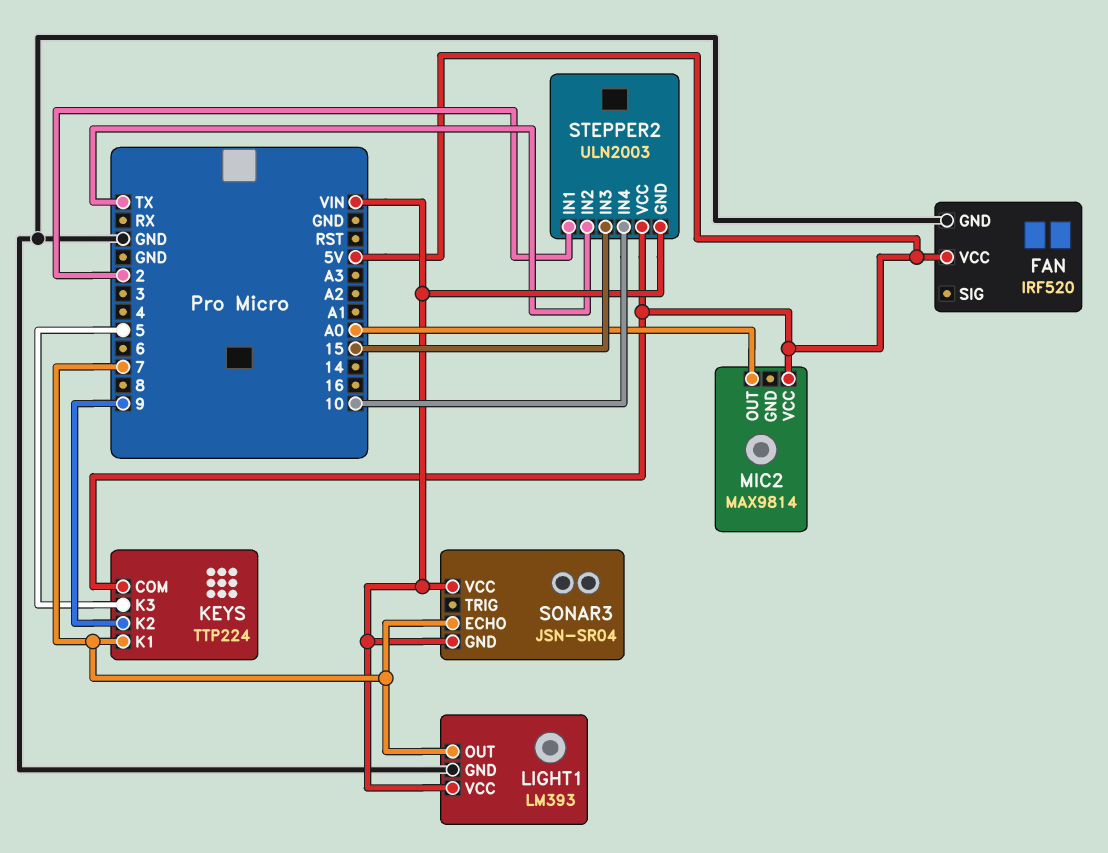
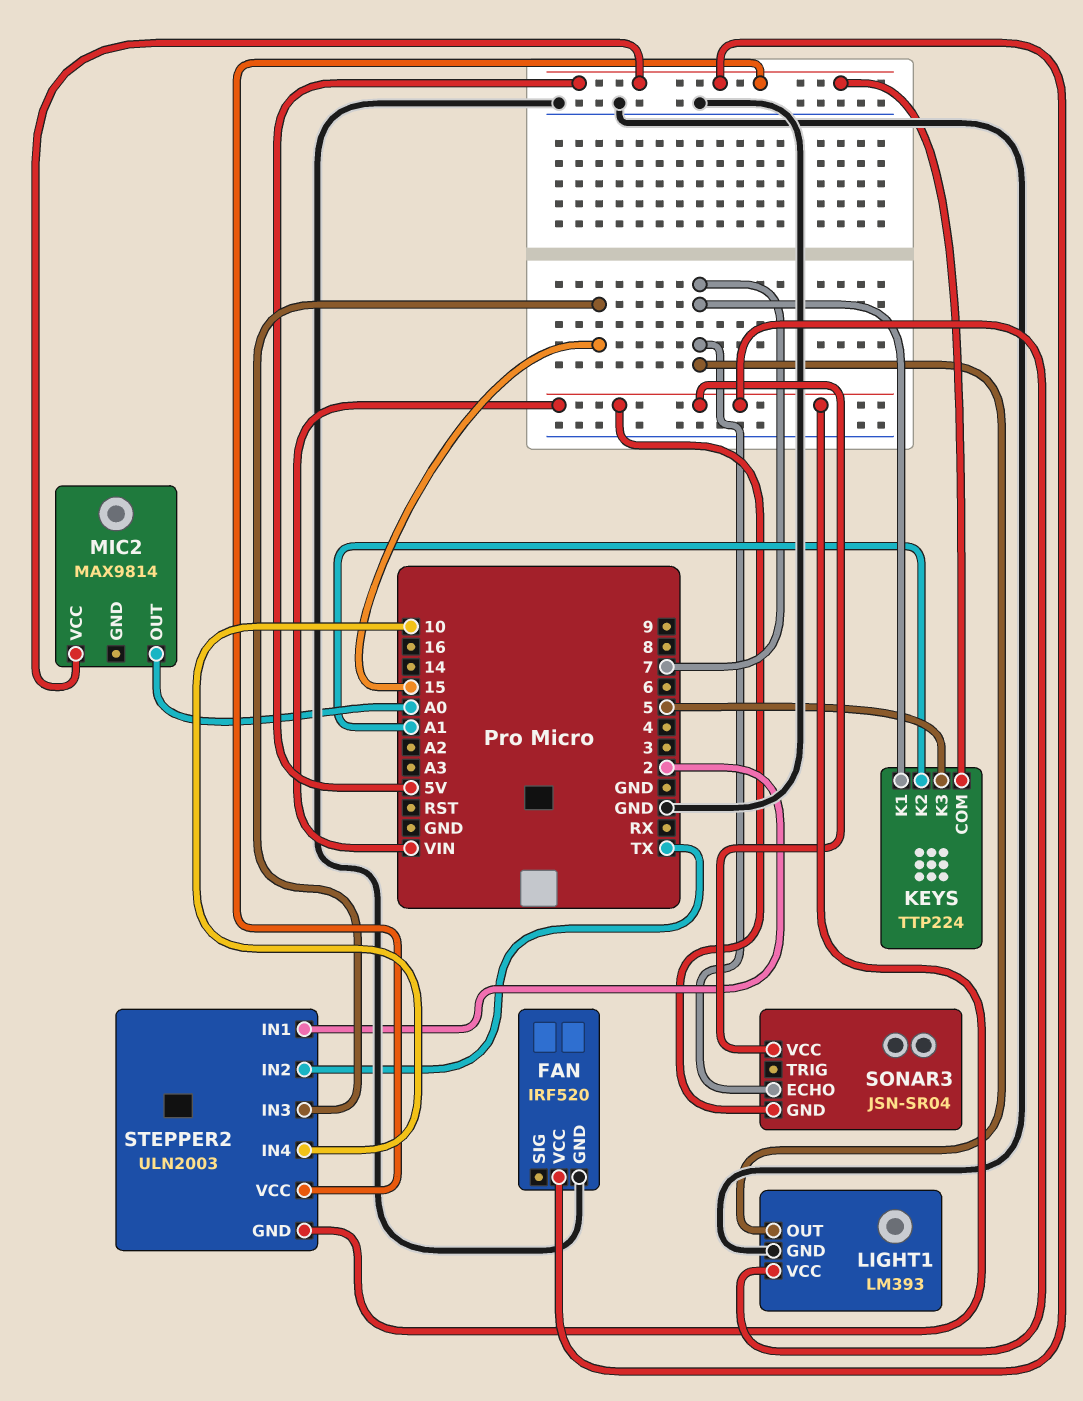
KEYS pin K2: 9 -> A1

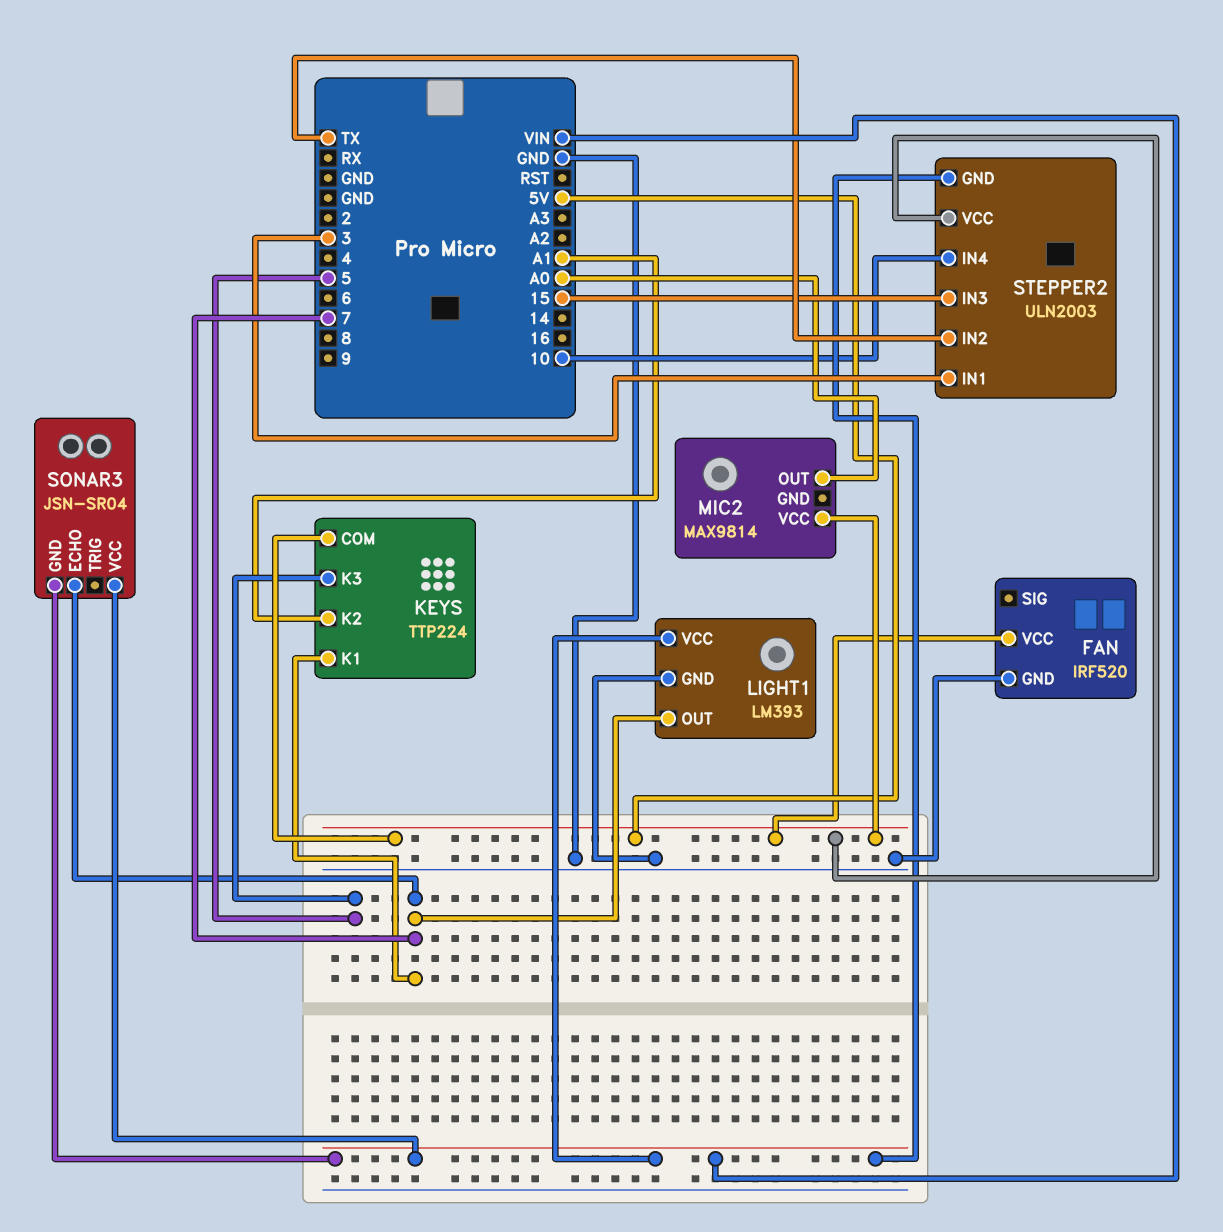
STEPPER2 pin IN1: 2 -> 3

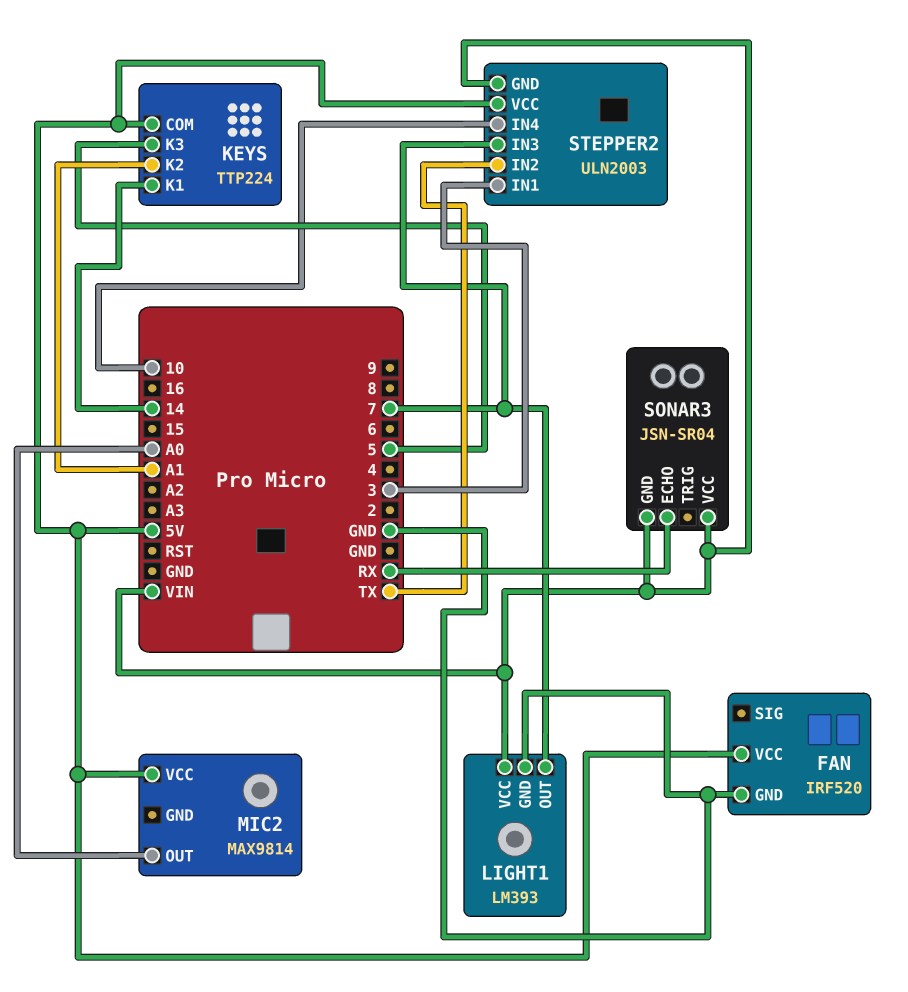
KEYS pin K1: 7 -> 14
SONAR3 pin ECHO: 7 -> RX
STEPPER2 pin IN3: 15 -> 7

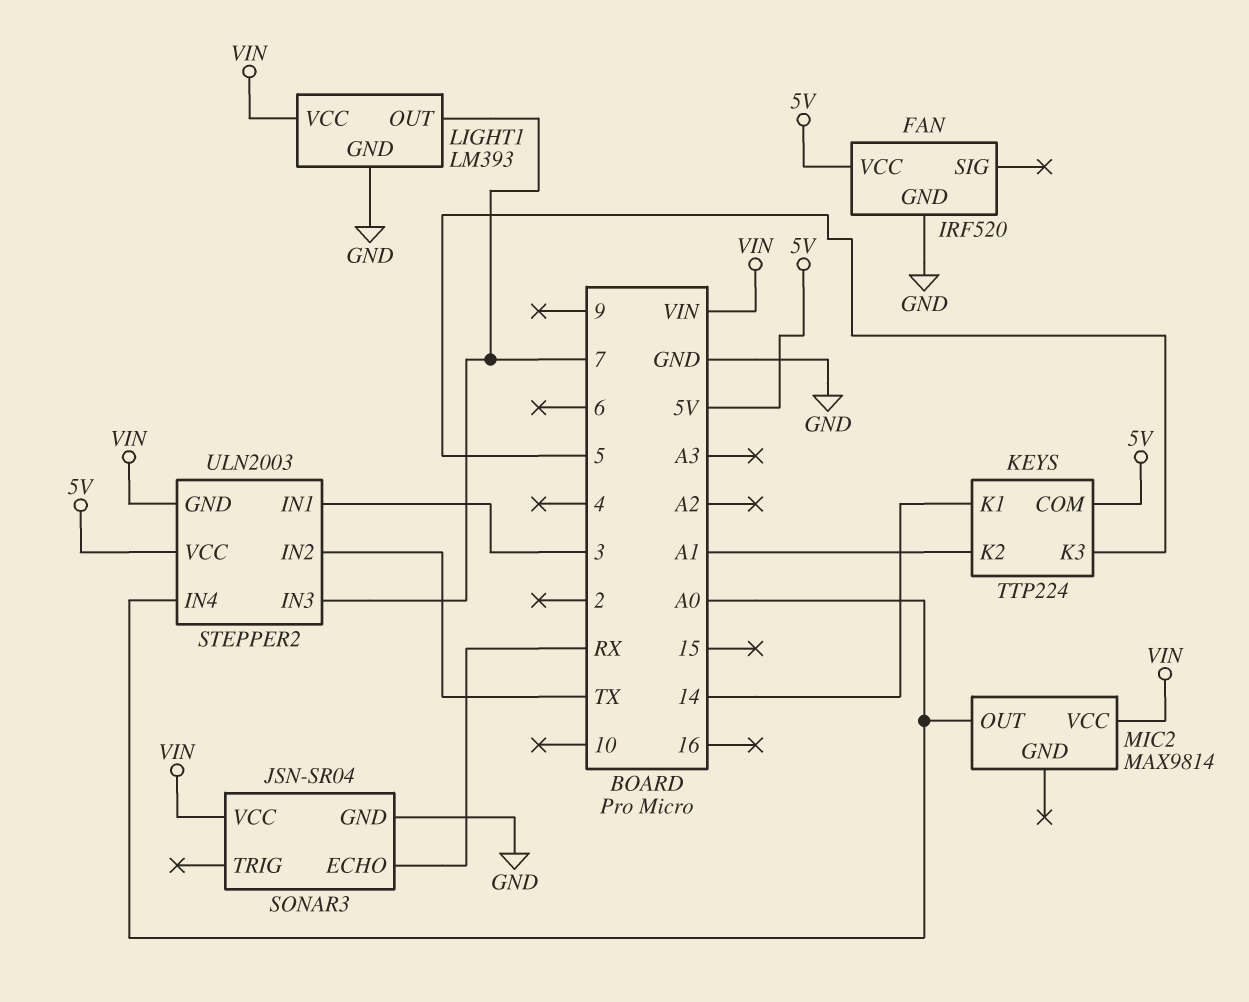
MIC2 pin VCC: 5V -> VIN
SONAR3 pin GND: VIN -> GND
STEPPER2 pin IN4: 10 -> A0

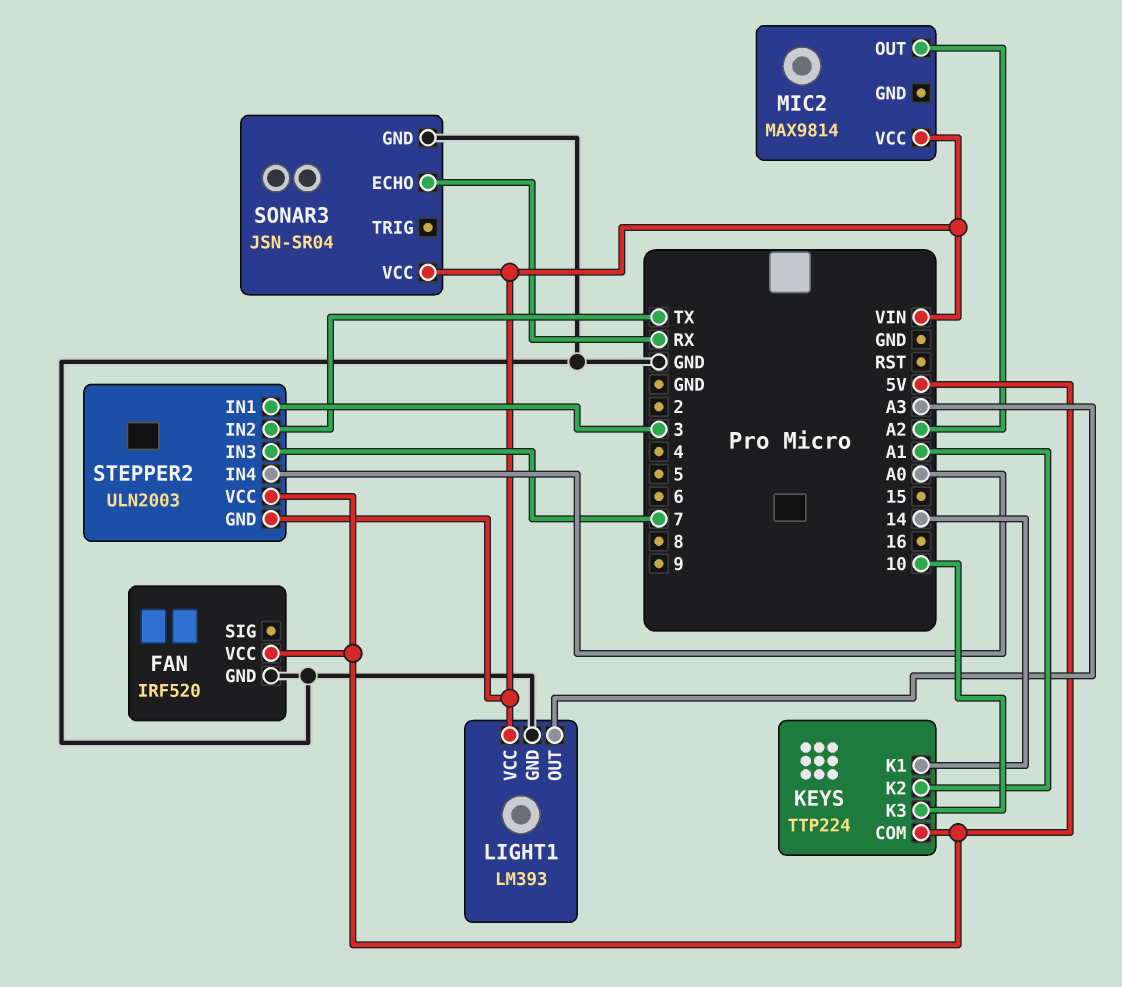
KEYS pin K3: 5 -> 10
LIGHT1 pin OUT: 7 -> A3
MIC2 pin OUT: A0 -> A2

